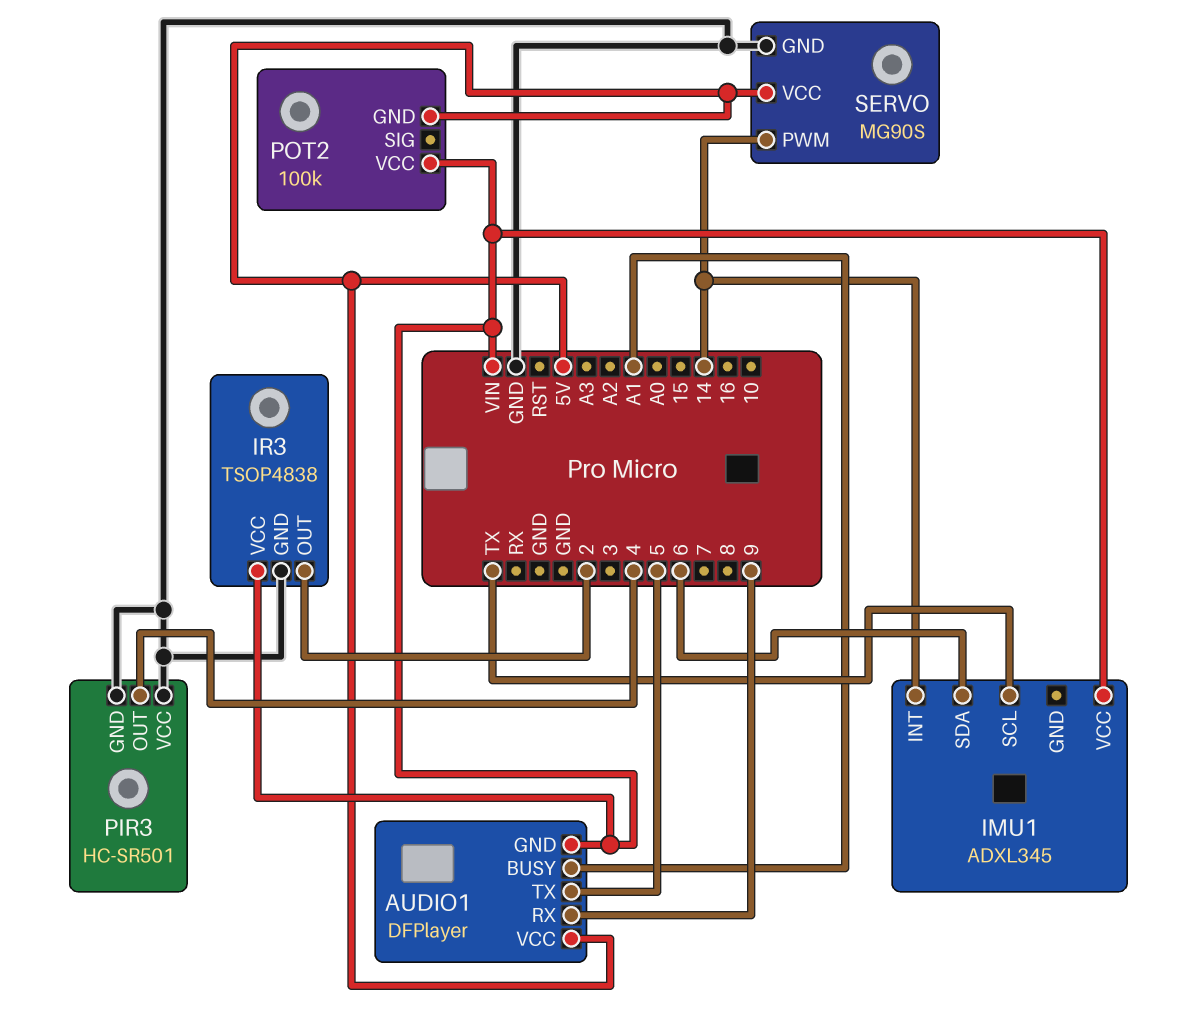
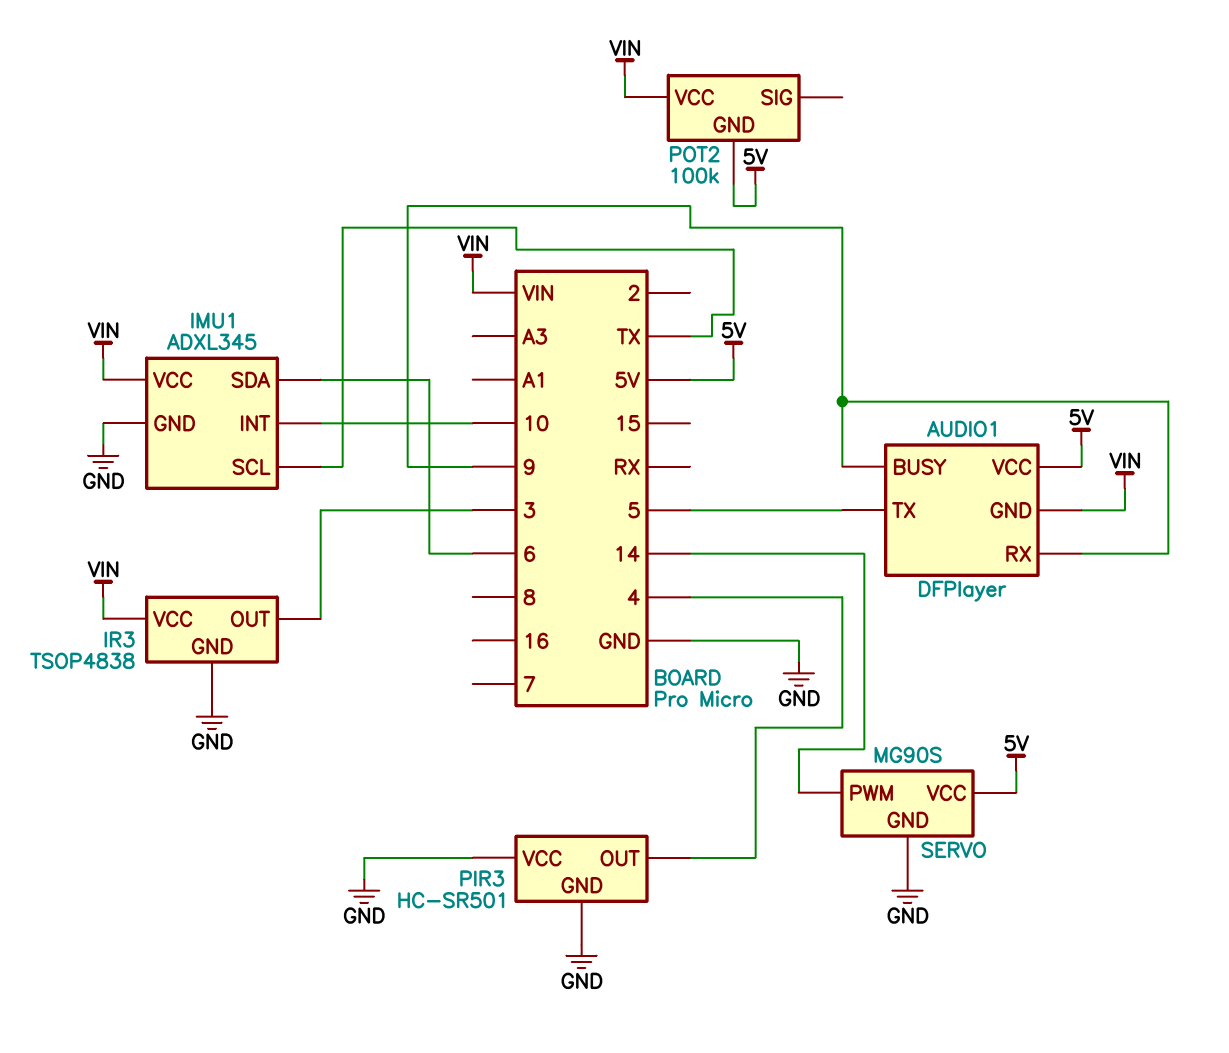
AUDIO1 pin BUSY: A1 -> 9
IMU1 pin GND: none -> GND
IMU1 pin INT: 14 -> 10
IR3 pin OUT: 2 -> 3

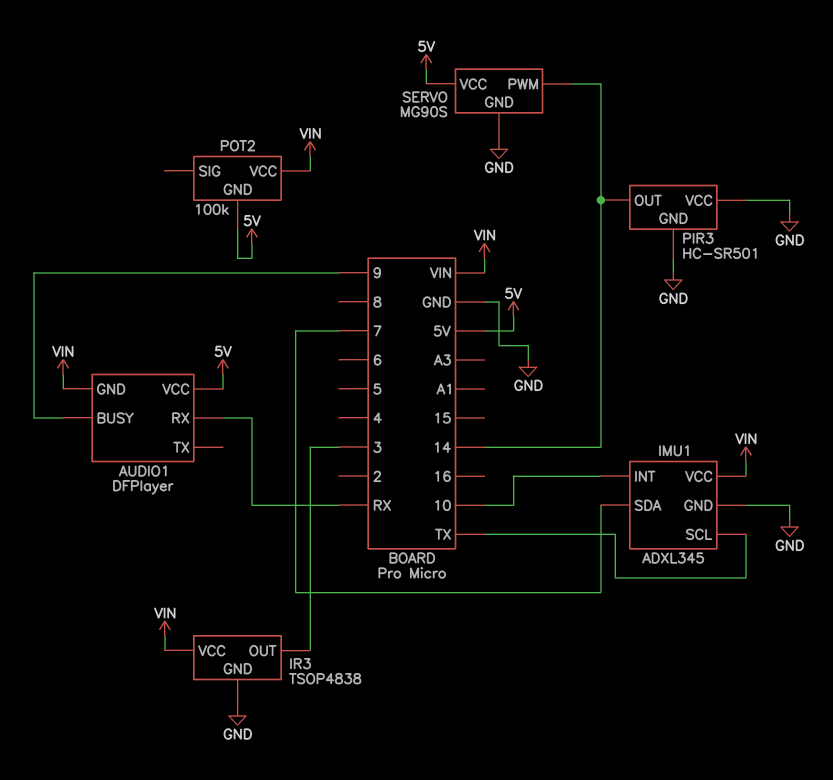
AUDIO1 pin RX: 9 -> RX
AUDIO1 pin TX: 5 -> none
IMU1 pin SDA: 6 -> 7
PIR3 pin OUT: 4 -> 14

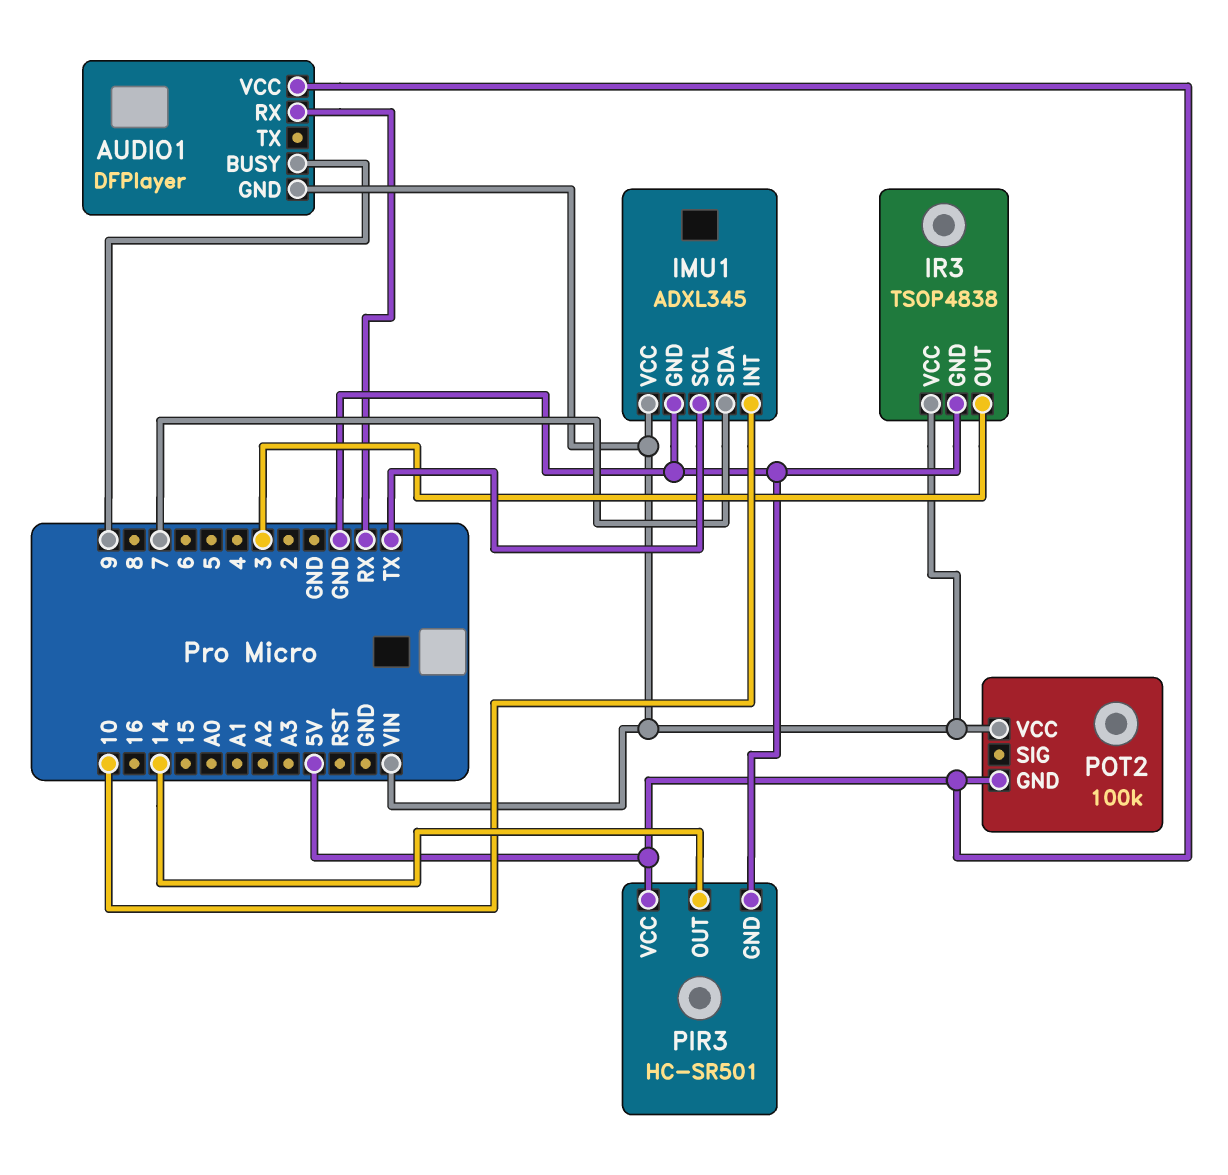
PIR3 pin VCC: GND -> 5V
SERVO: MG90S -> none
SERVO pin GND: GND -> none
SERVO pin PWM: 14 -> none
SERVO pin VCC: 5V -> none

